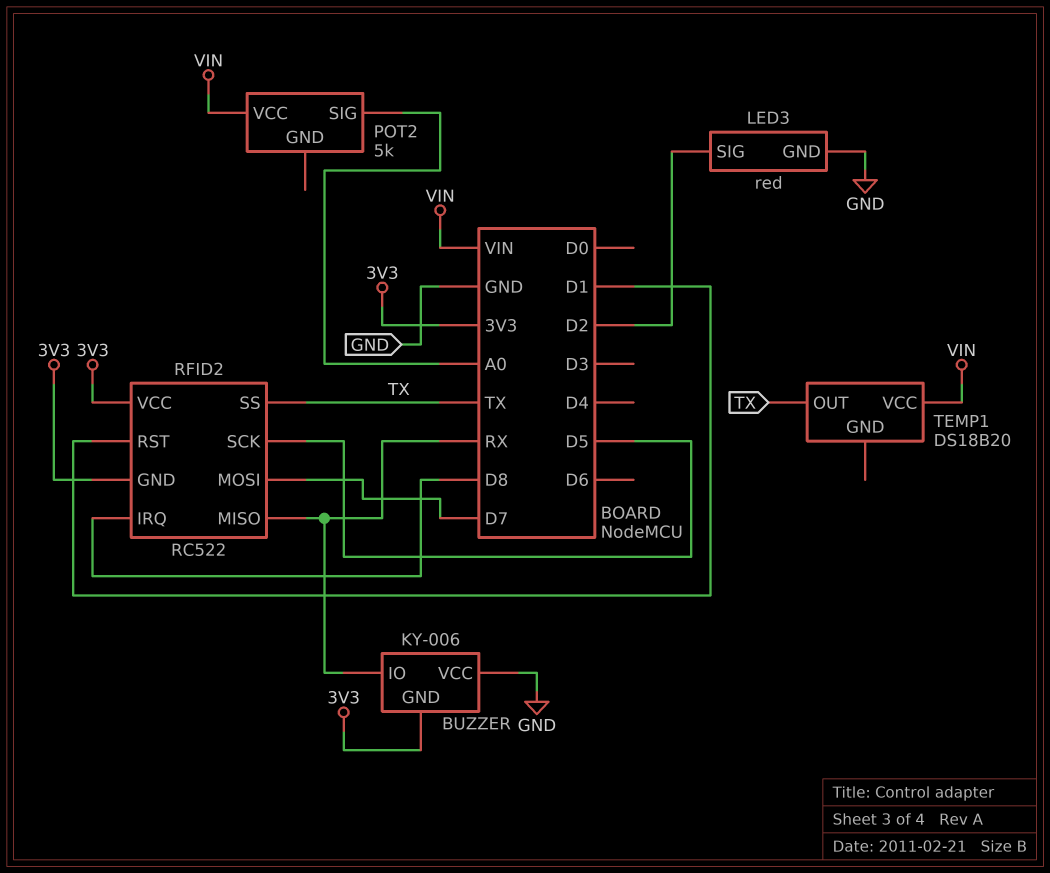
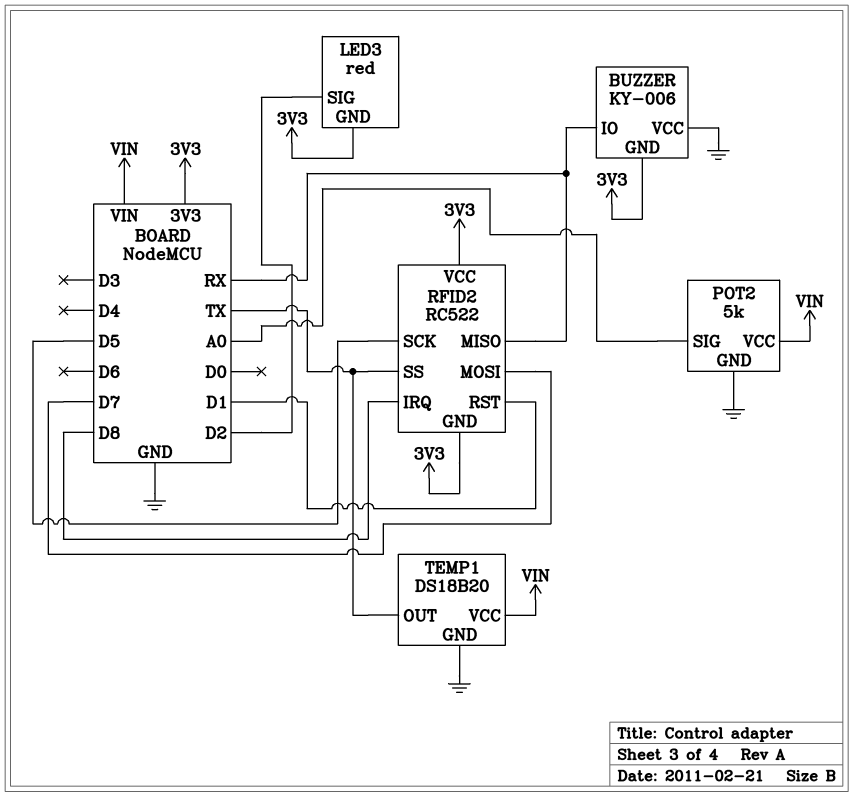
LED3 pin GND: GND -> 3V3
POT2 pin GND: none -> GND
TEMP1 pin GND: none -> GND

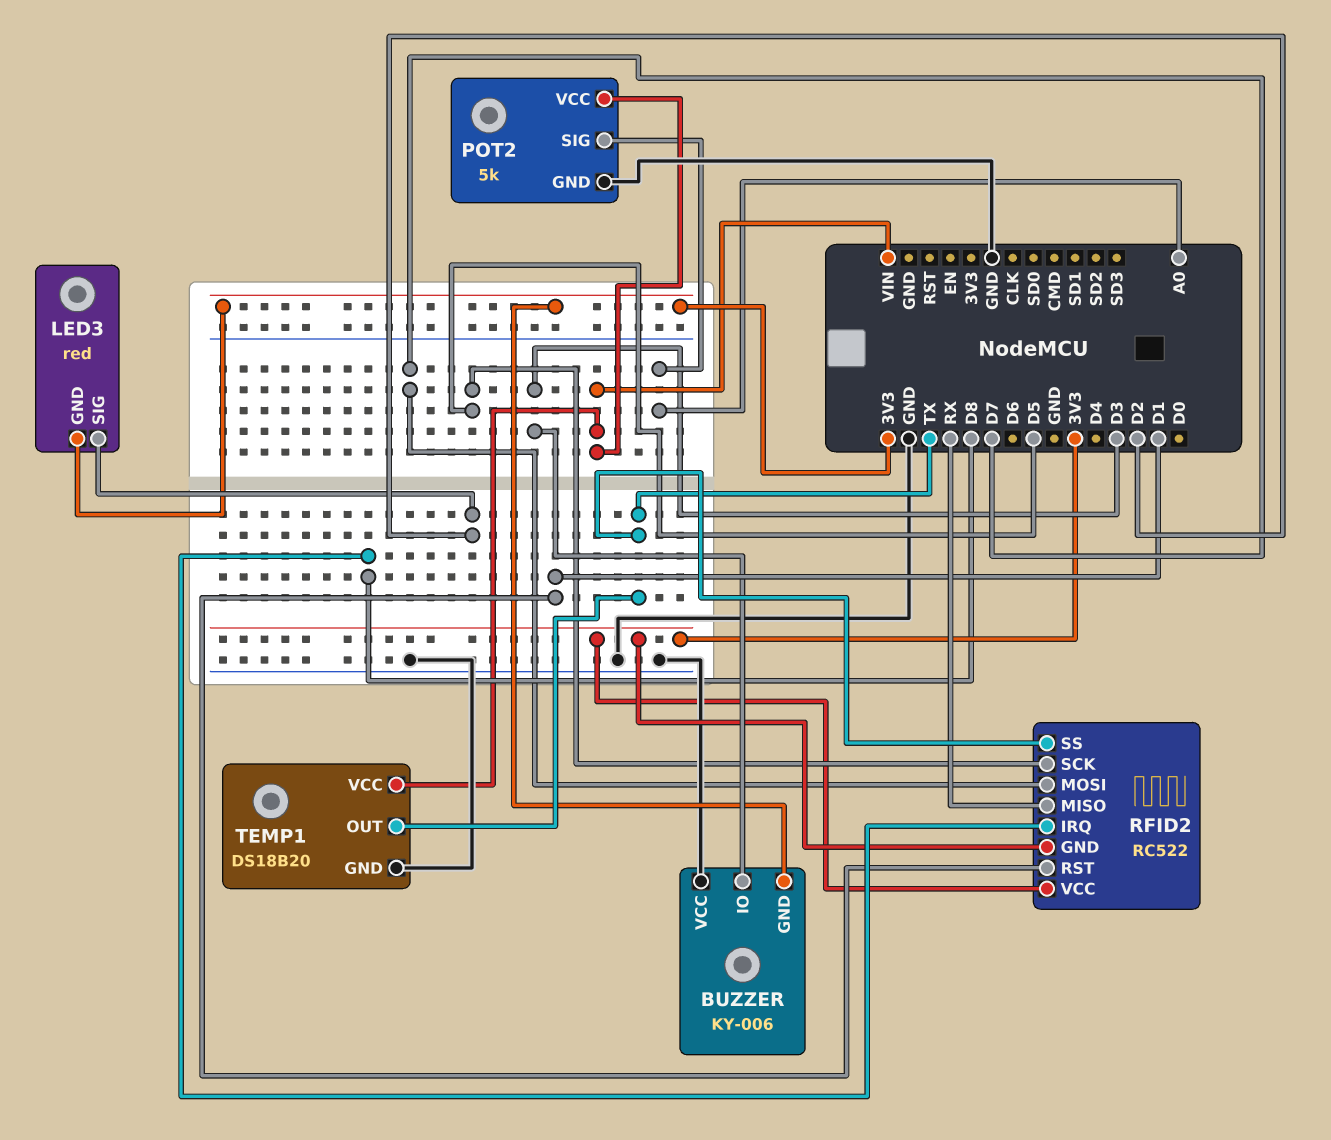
BUZZER pin IO: RX -> D3

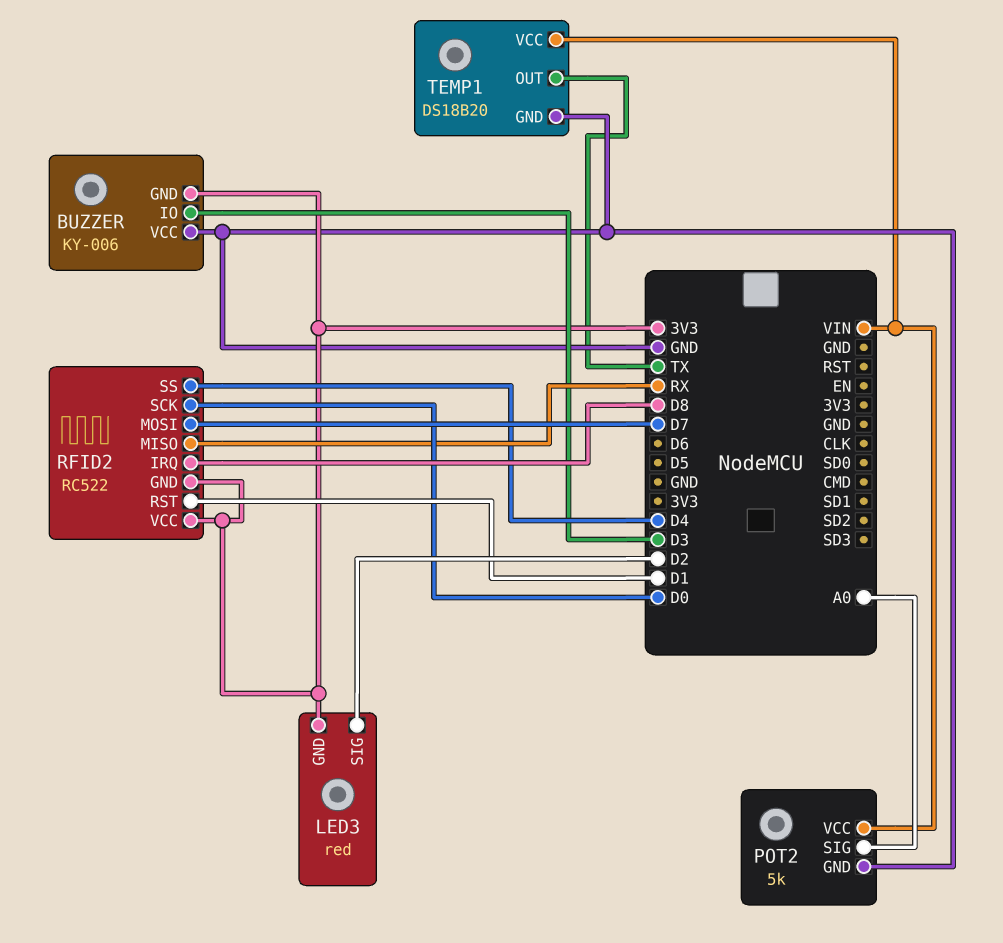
RFID2 pin SCK: D5 -> D0
RFID2 pin SS: TX -> D4

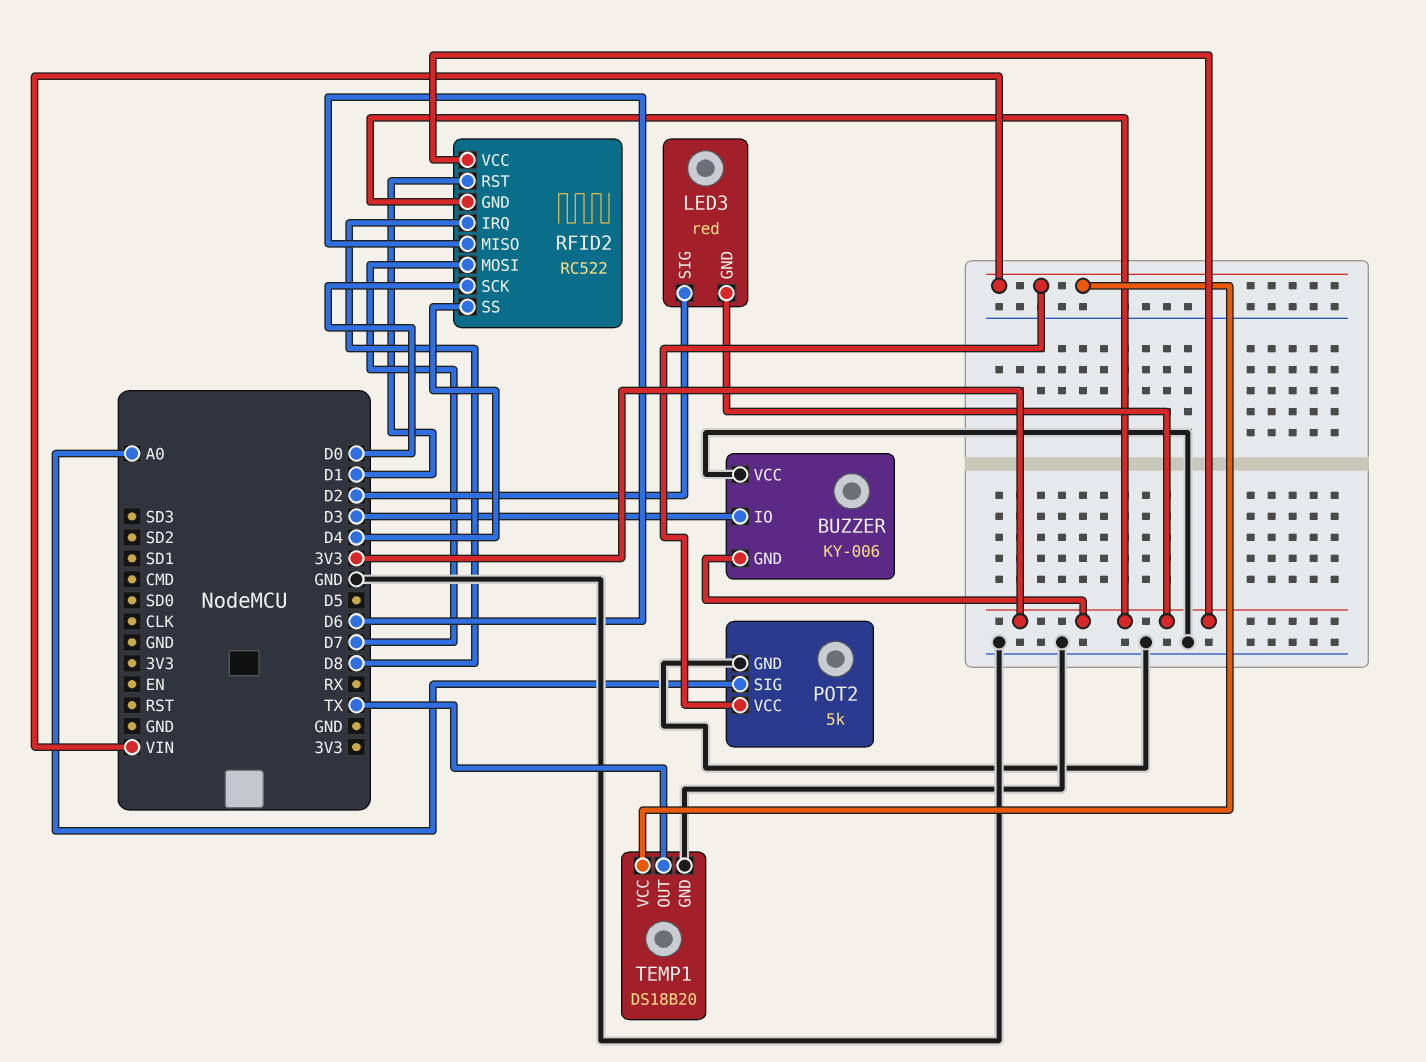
RFID2 pin MISO: RX -> D6

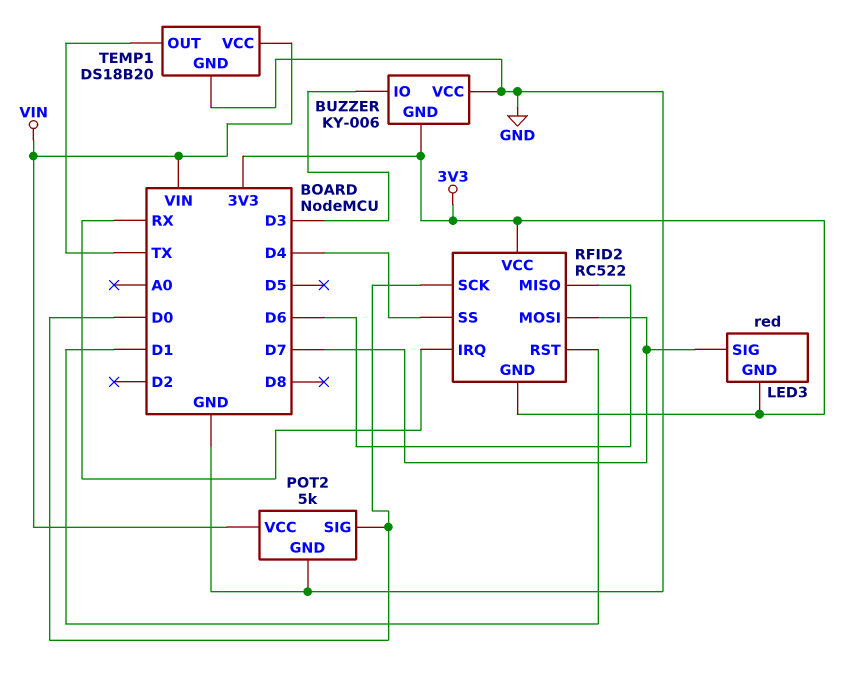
LED3 pin SIG: D2 -> D7
POT2 pin SIG: A0 -> D0
RFID2 pin IRQ: D8 -> RX

